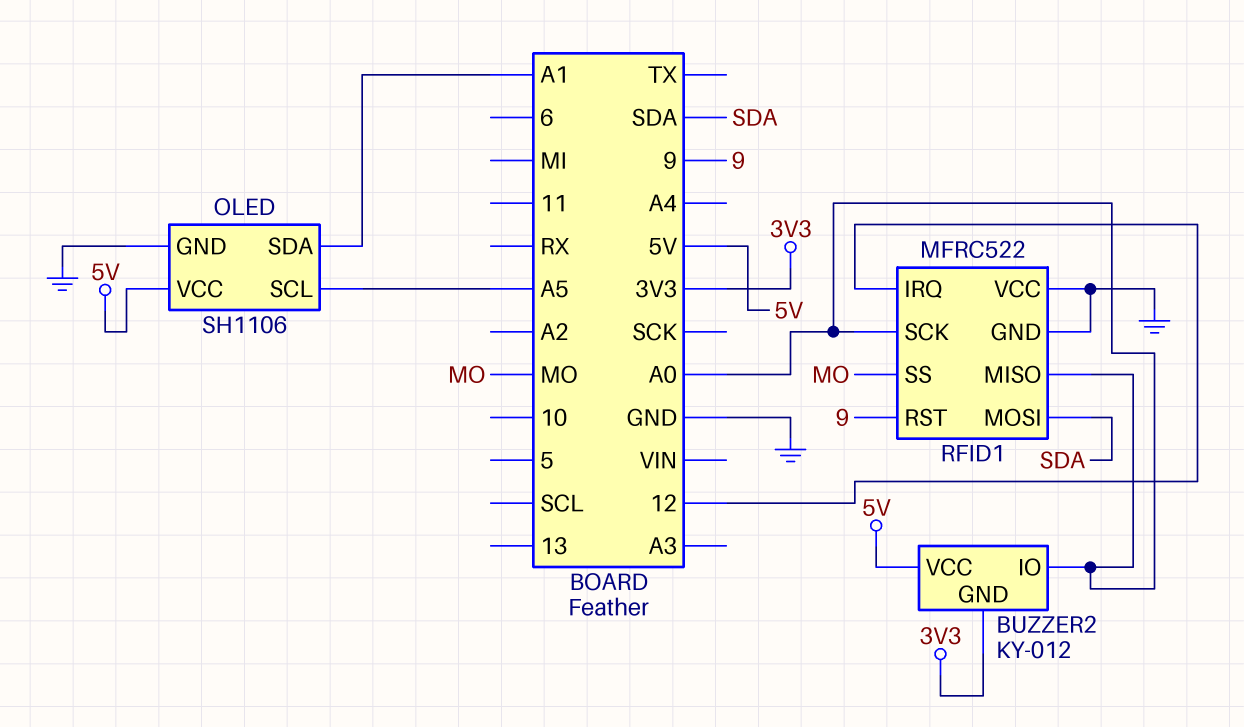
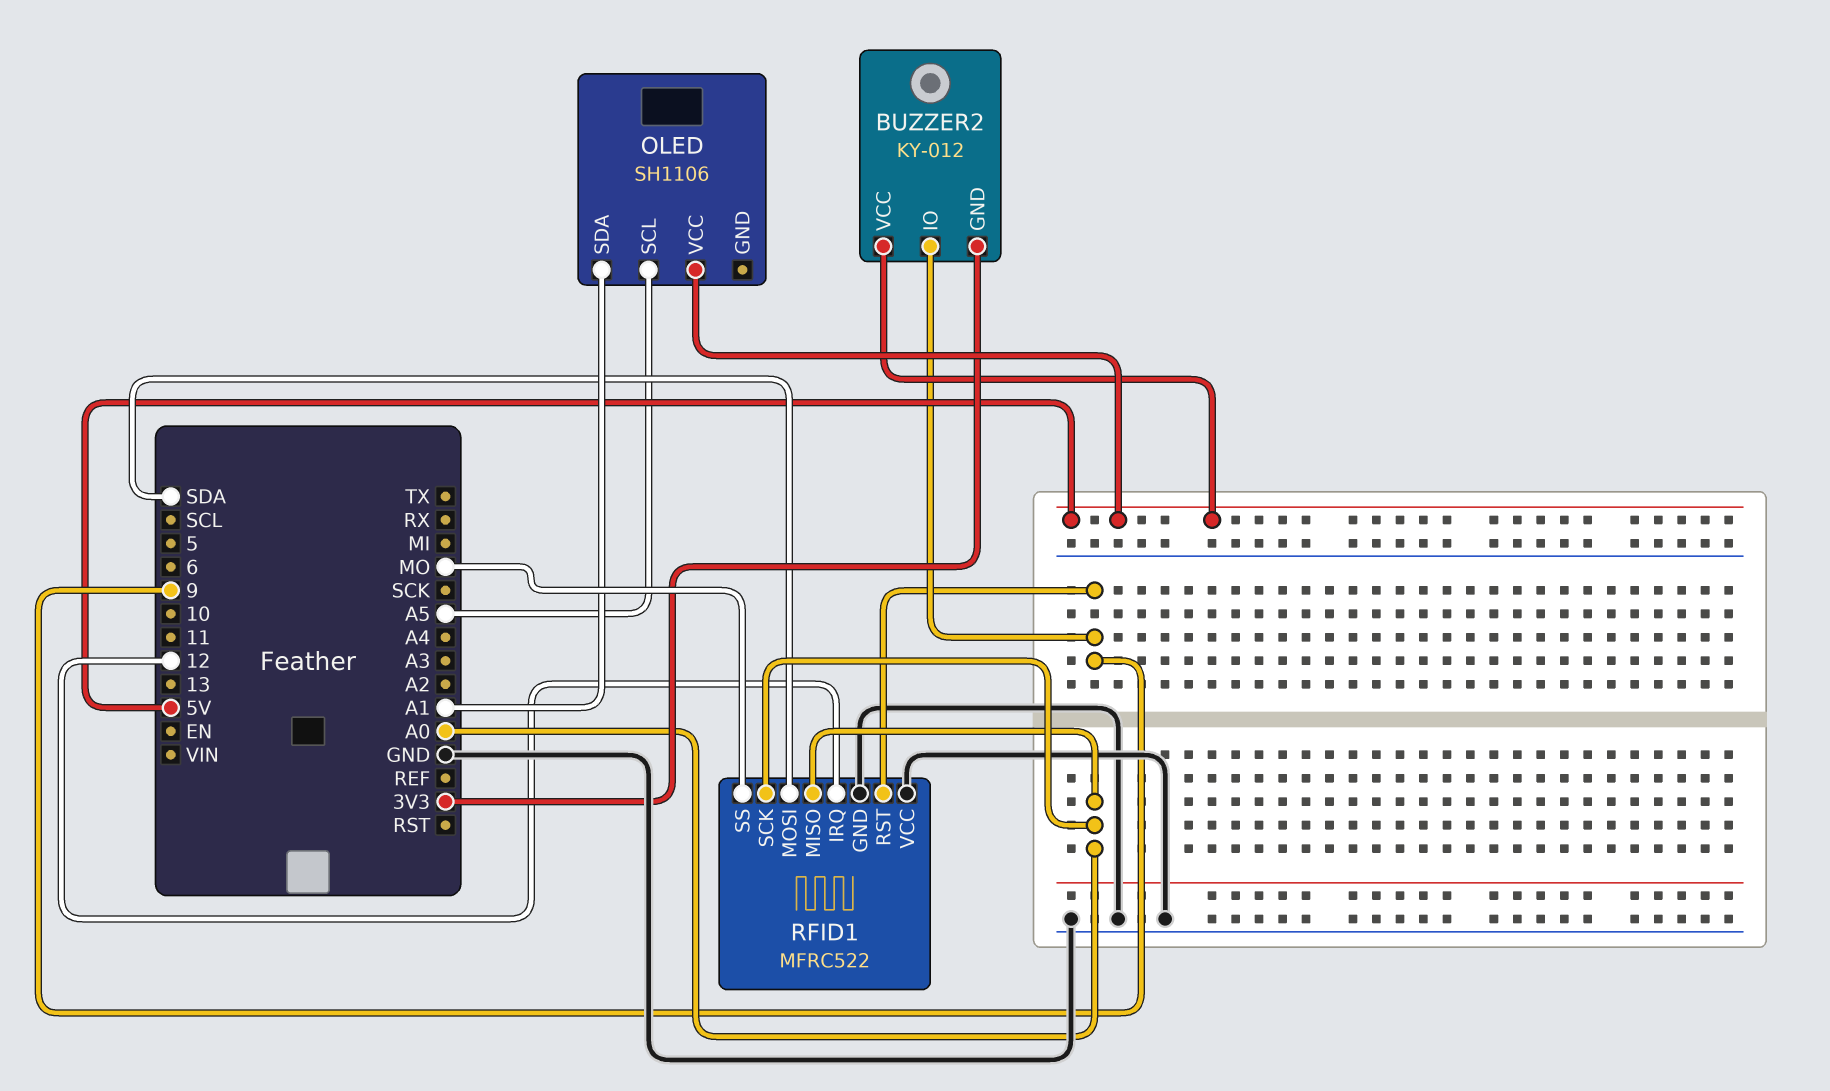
BUZZER2 pin IO: A0 -> 9
OLED pin GND: GND -> none

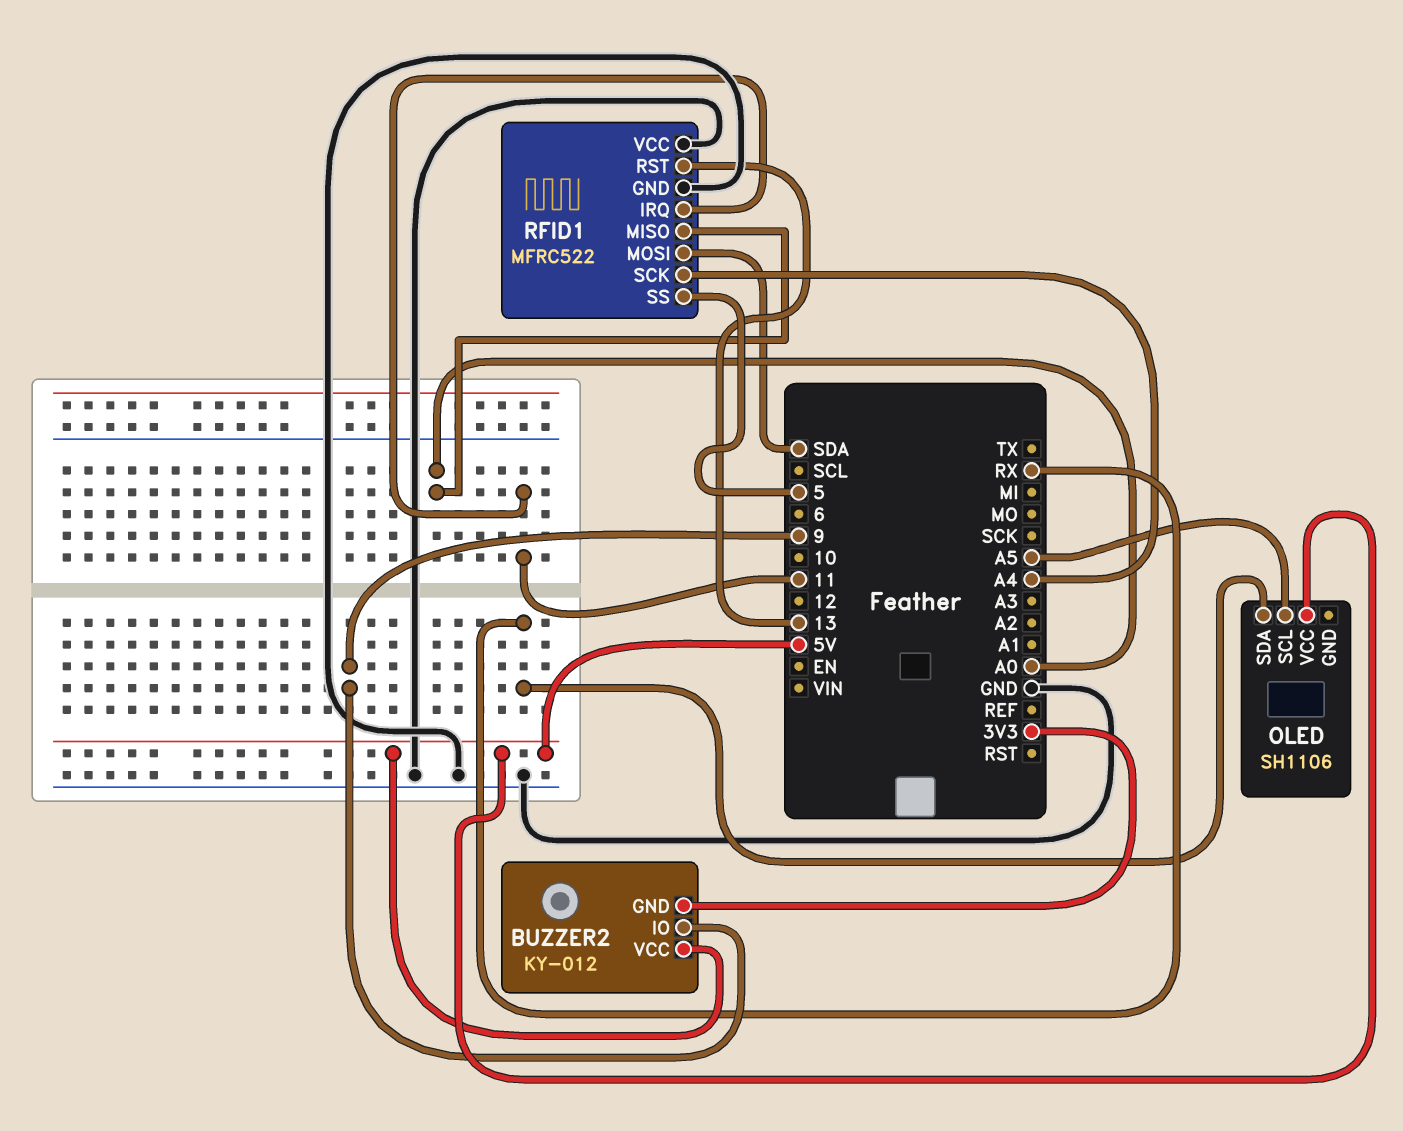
OLED pin SDA: A1 -> RX
RFID1 pin IRQ: 12 -> 11
RFID1 pin RST: 9 -> 13
RFID1 pin SCK: A0 -> A4
RFID1 pin SS: MO -> 5

